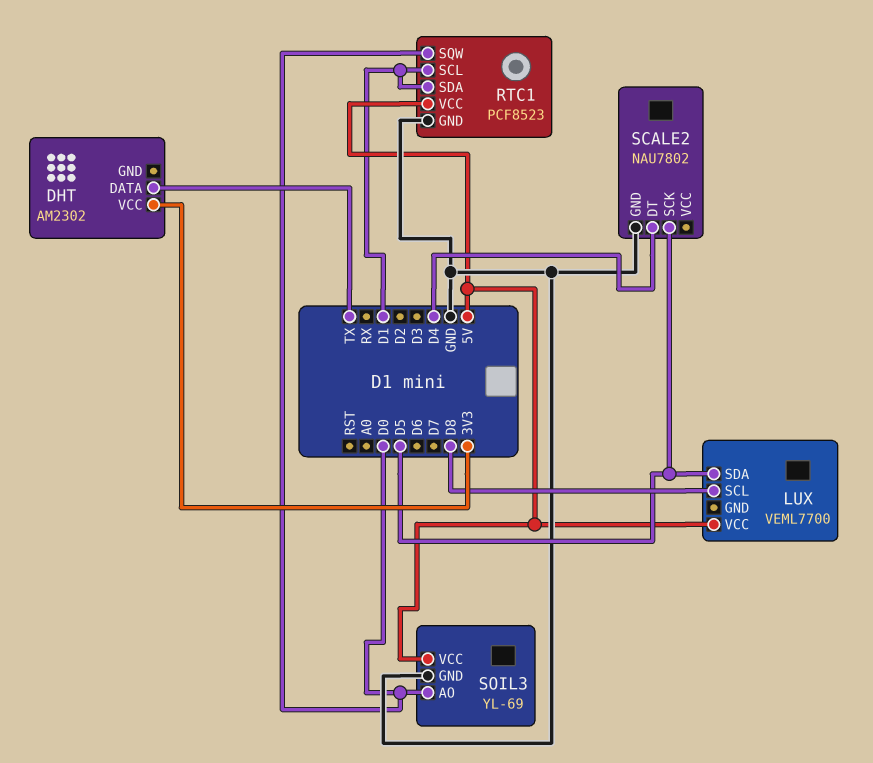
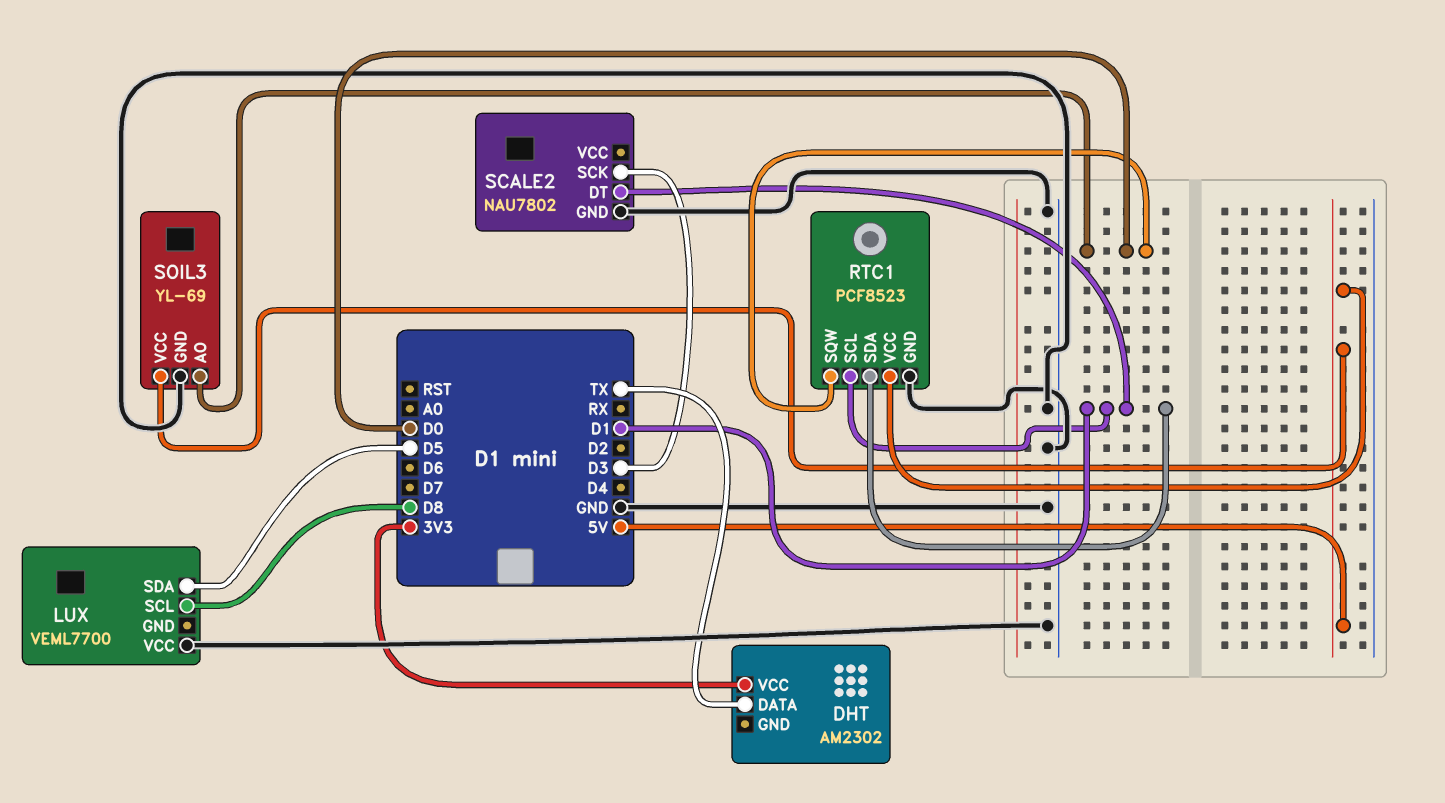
LUX pin VCC: 5V -> GND
SCALE2 pin DT: D4 -> D1
SCALE2 pin SCK: D5 -> D3

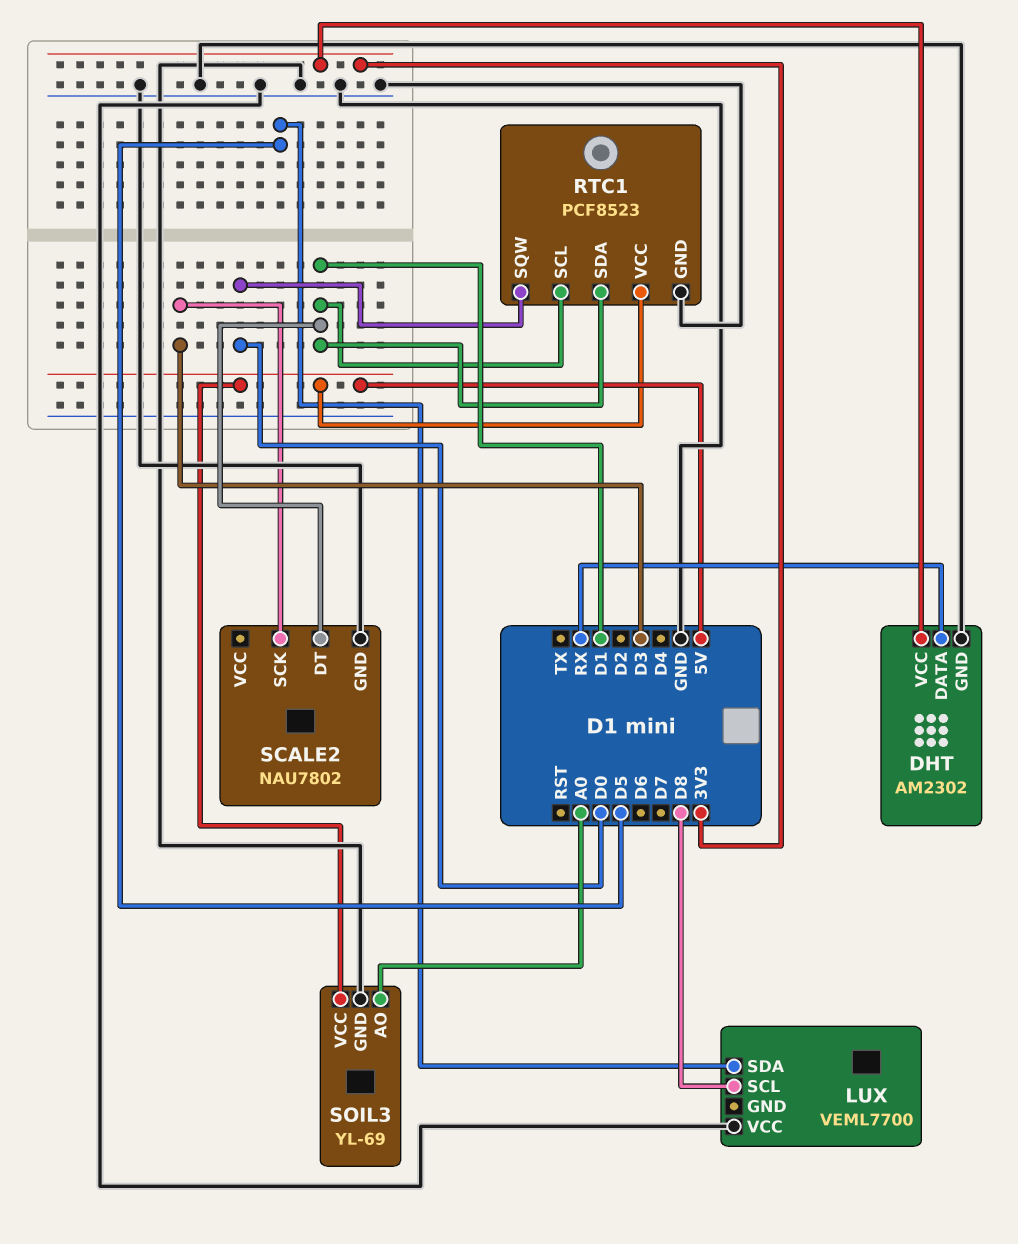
DHT pin DATA: TX -> RX
DHT pin GND: none -> GND
SOIL3 pin AO: D0 -> A0

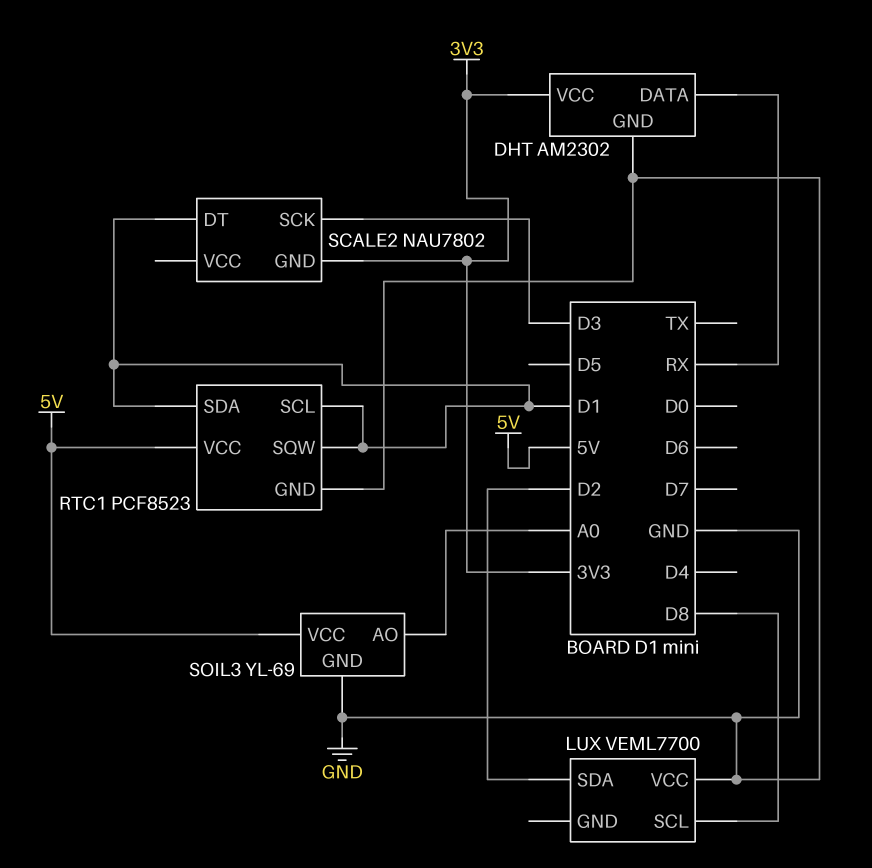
LUX pin SDA: D5 -> D2
RTC1 pin SQW: D0 -> D1
SCALE2 pin GND: GND -> 3V3

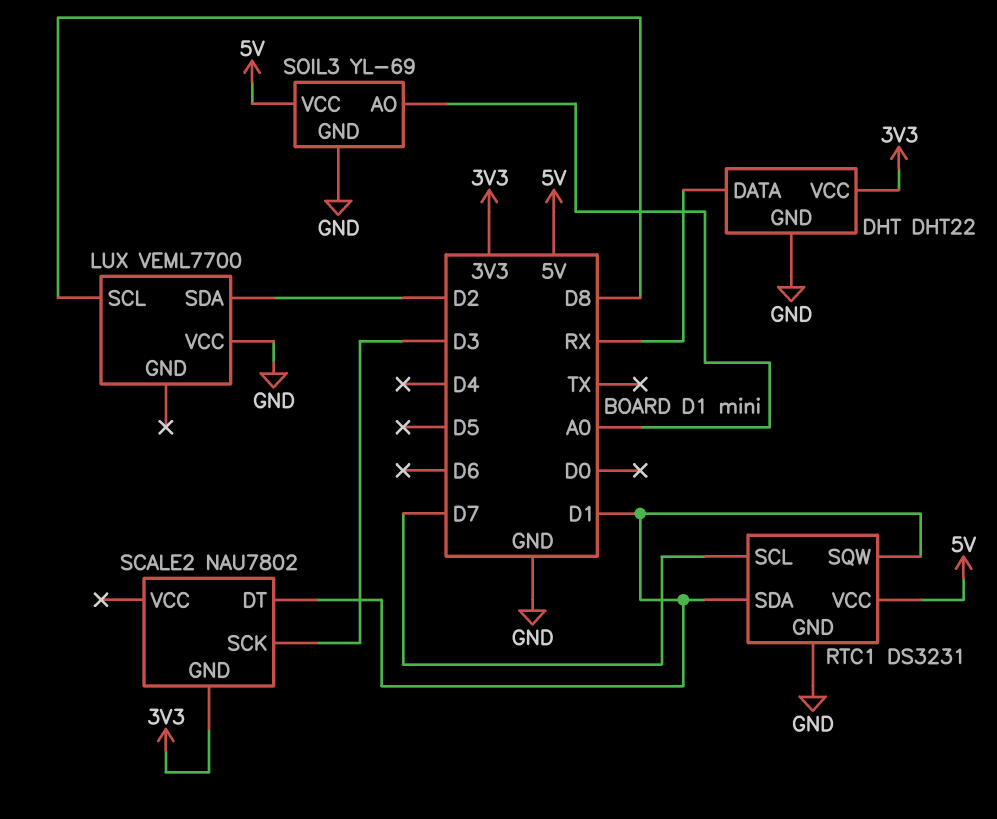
DHT: AM2302 -> DHT22
RTC1: PCF8523 -> DS3231
RTC1 pin SCL: D1 -> D7

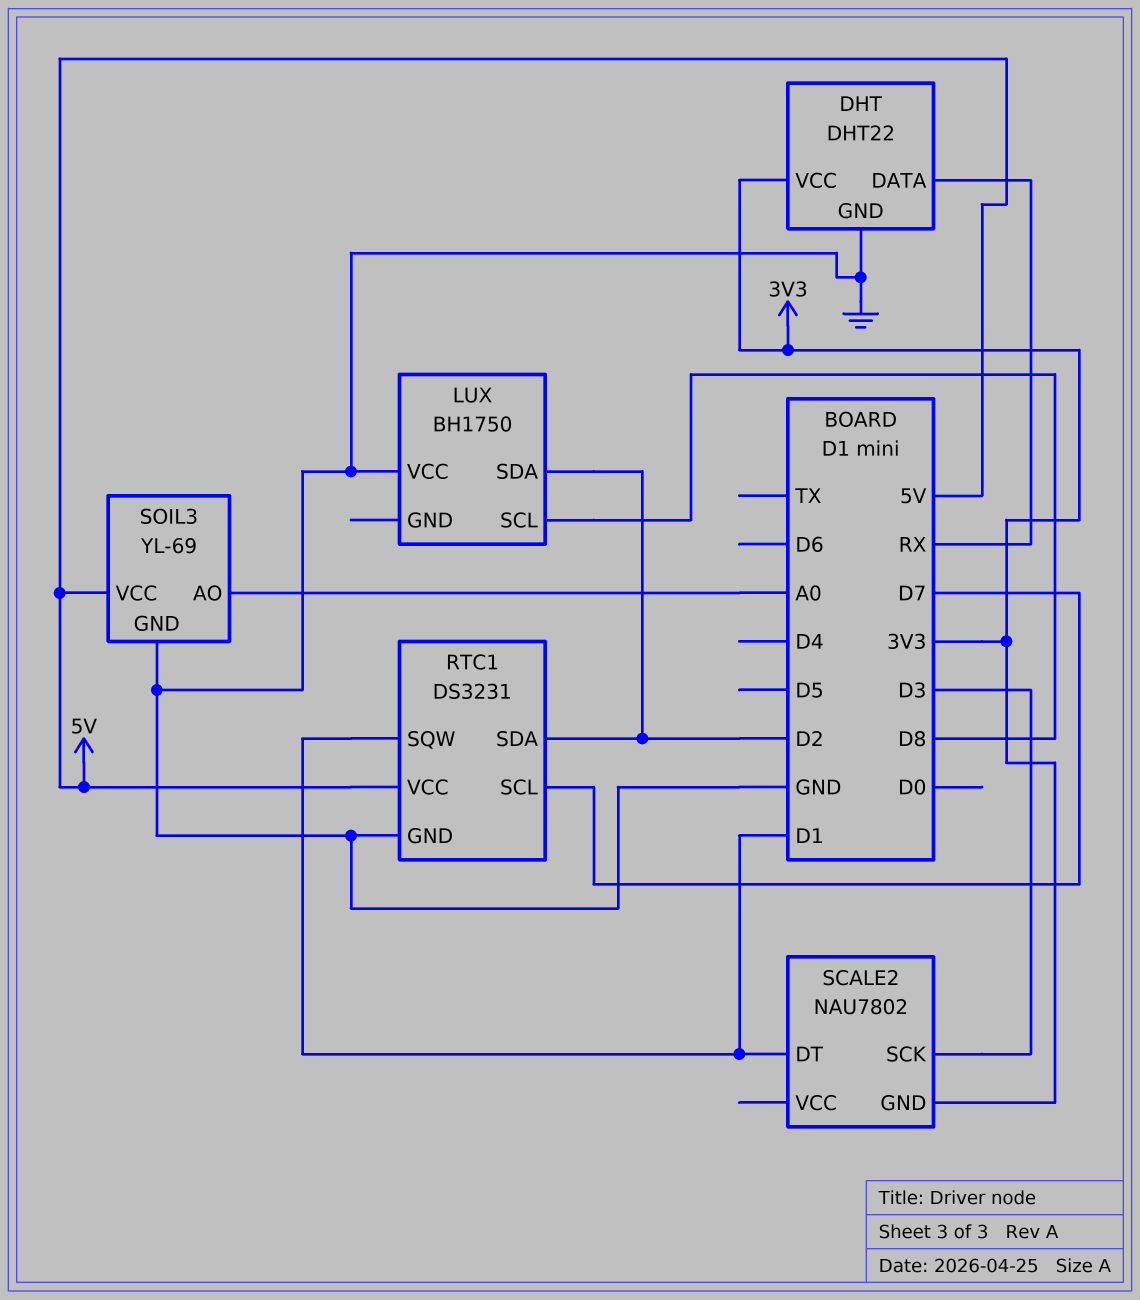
LUX: VEML7700 -> BH1750
RTC1 pin SDA: D1 -> D2

